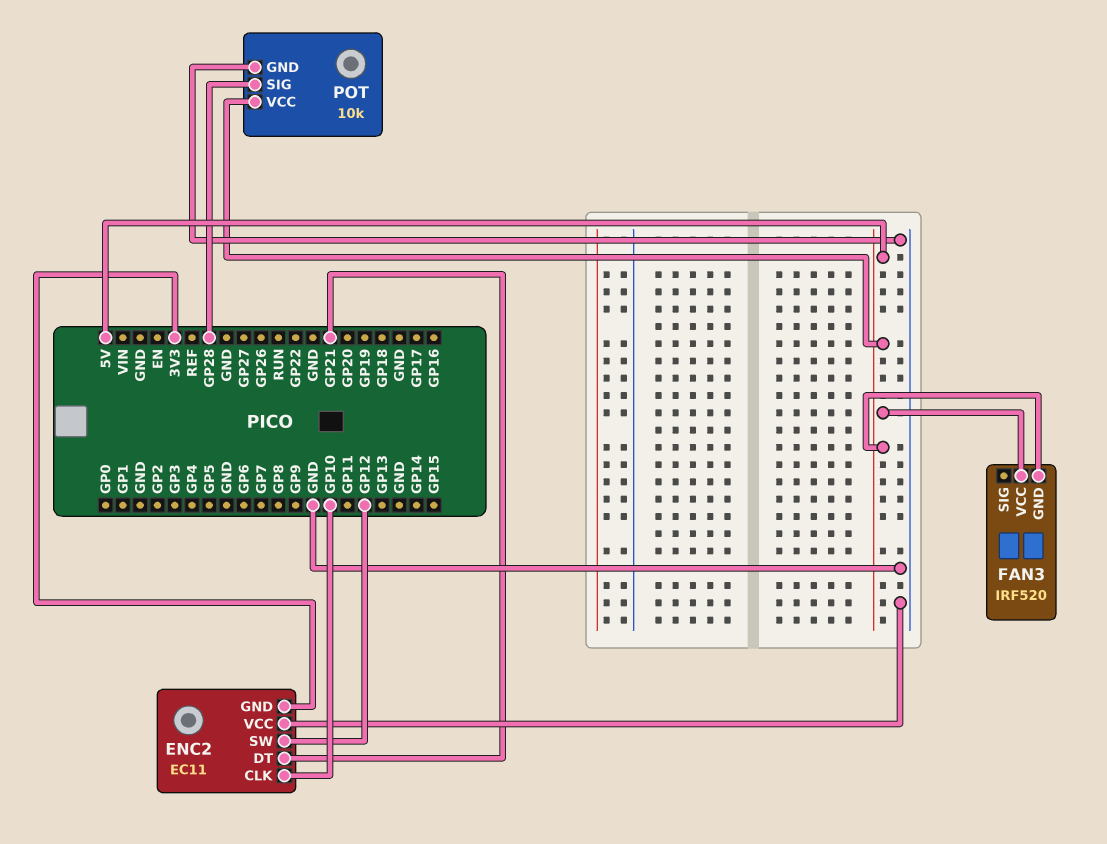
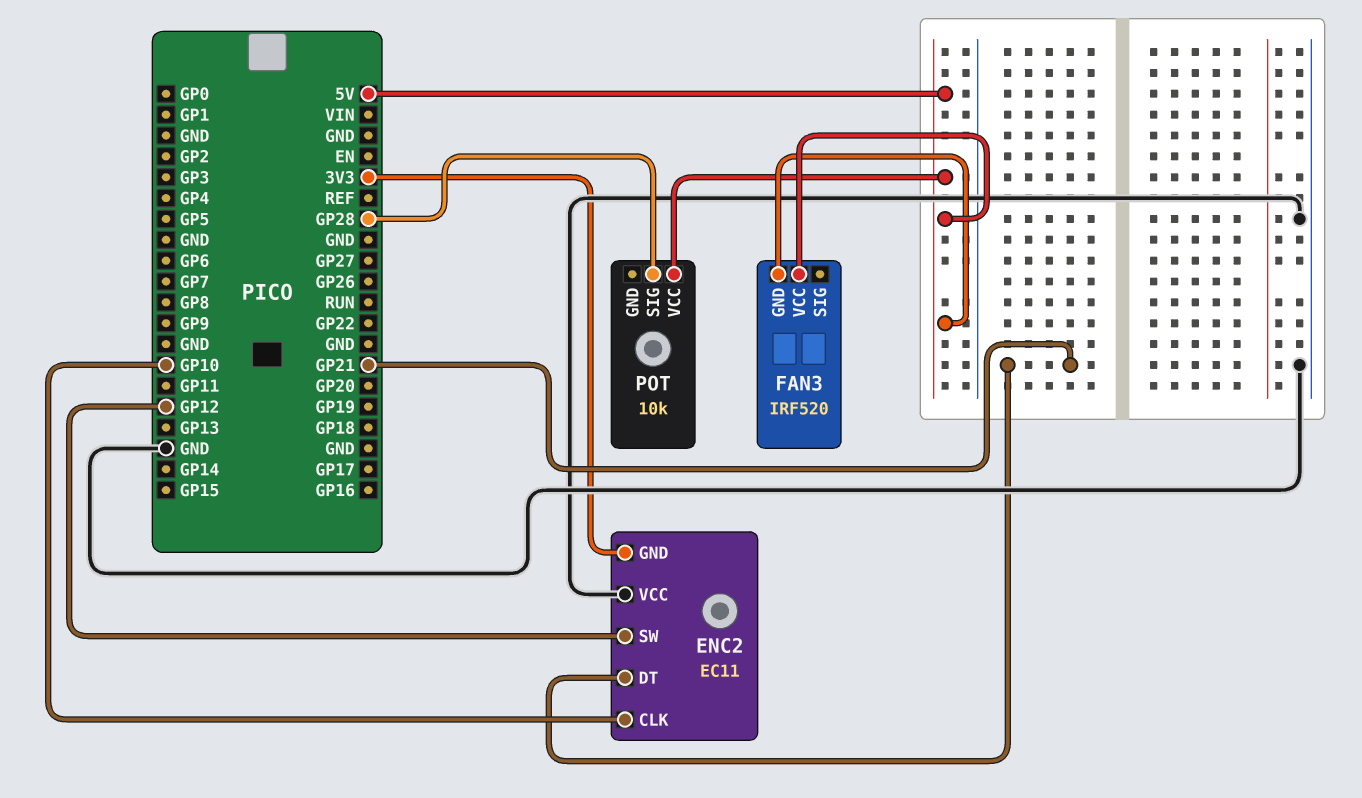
POT pin GND: GND -> none

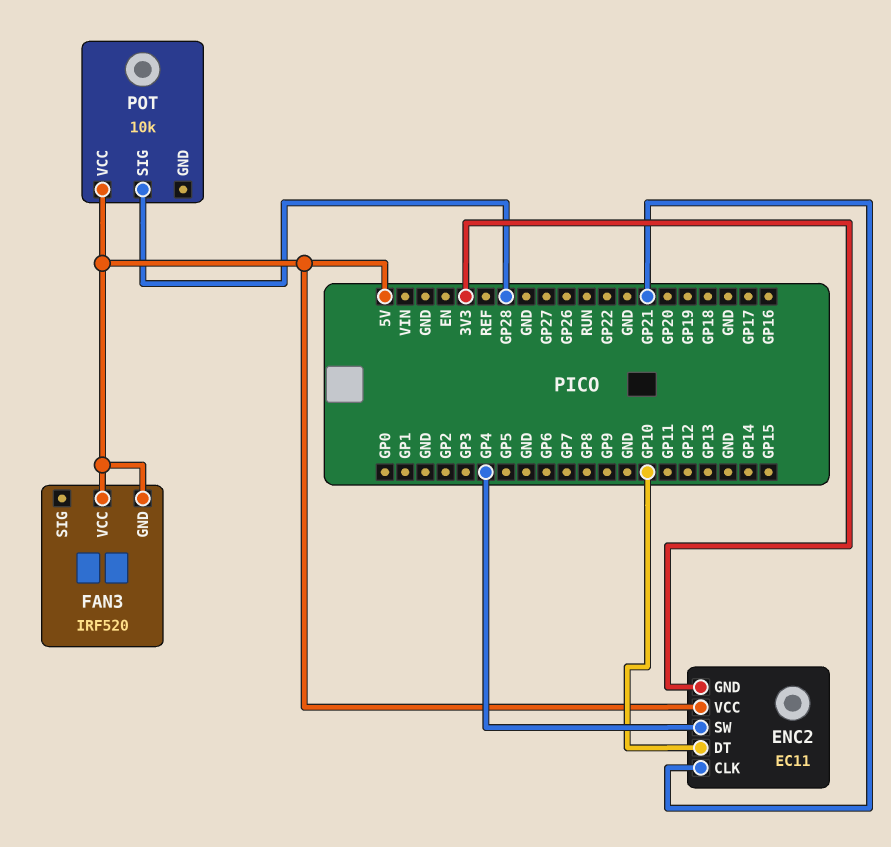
ENC2 pin CLK: GP10 -> GP21
ENC2 pin DT: GP21 -> GP10
ENC2 pin SW: GP12 -> GP4
ENC2 pin VCC: GND -> 5V

